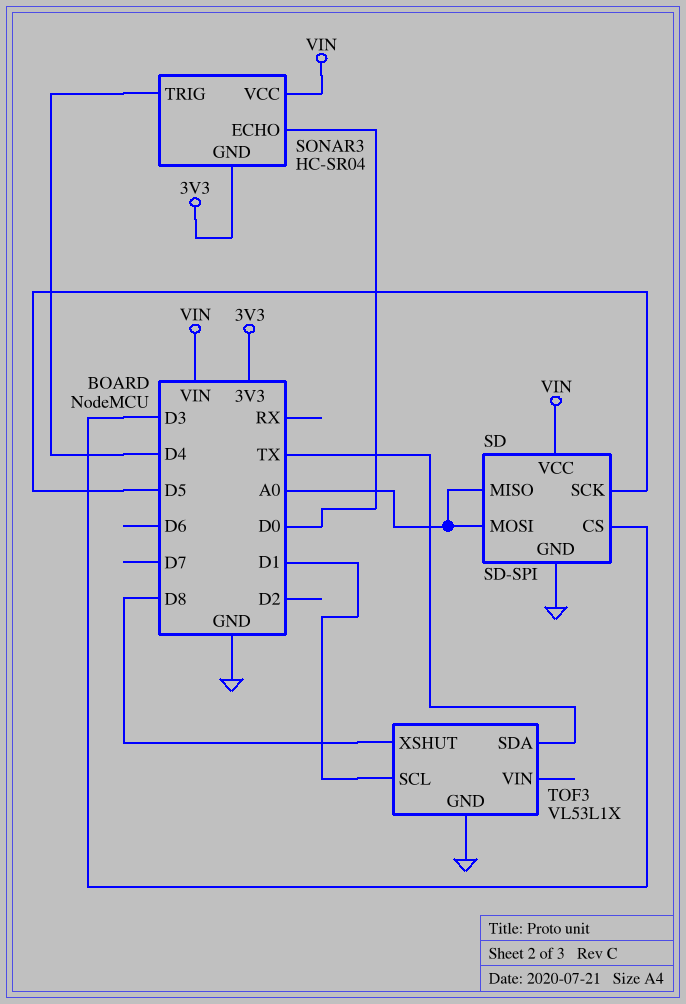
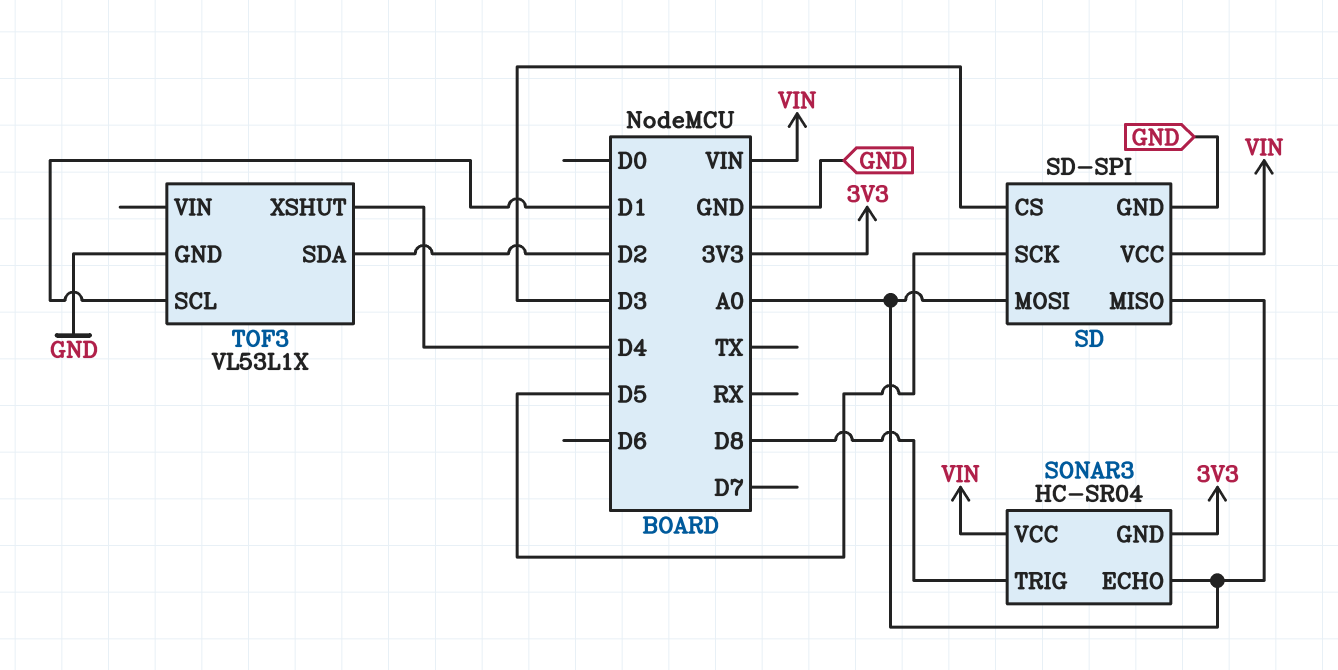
SONAR3 pin ECHO: D0 -> A0
SONAR3 pin TRIG: D4 -> D8
TOF3 pin SDA: TX -> D2
TOF3 pin XSHUT: D8 -> D4

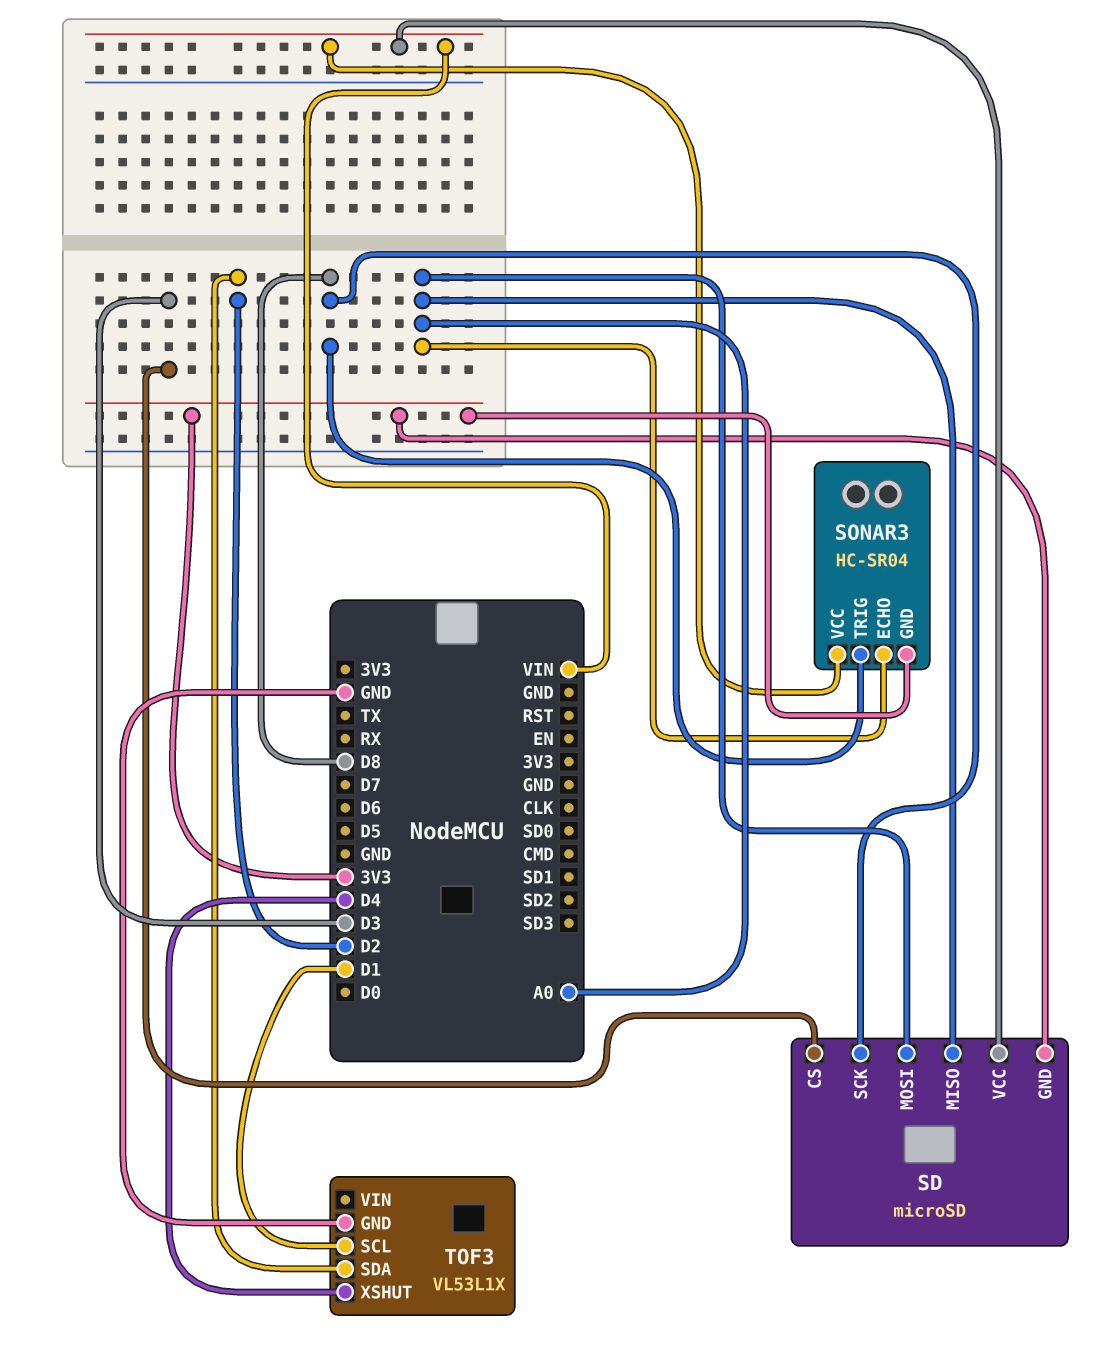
SD: SD-SPI -> microSD
SD pin GND: GND -> 3V3
SD pin SCK: D5 -> D8

